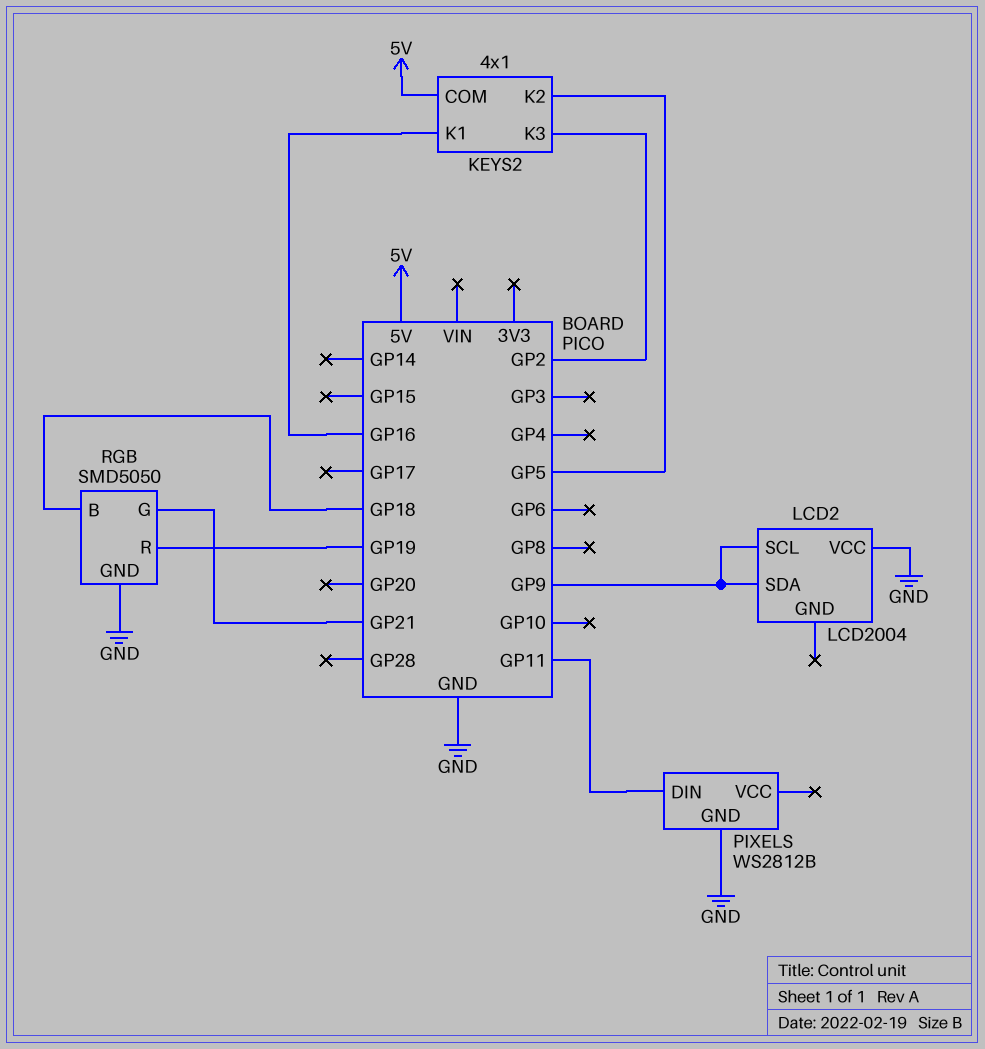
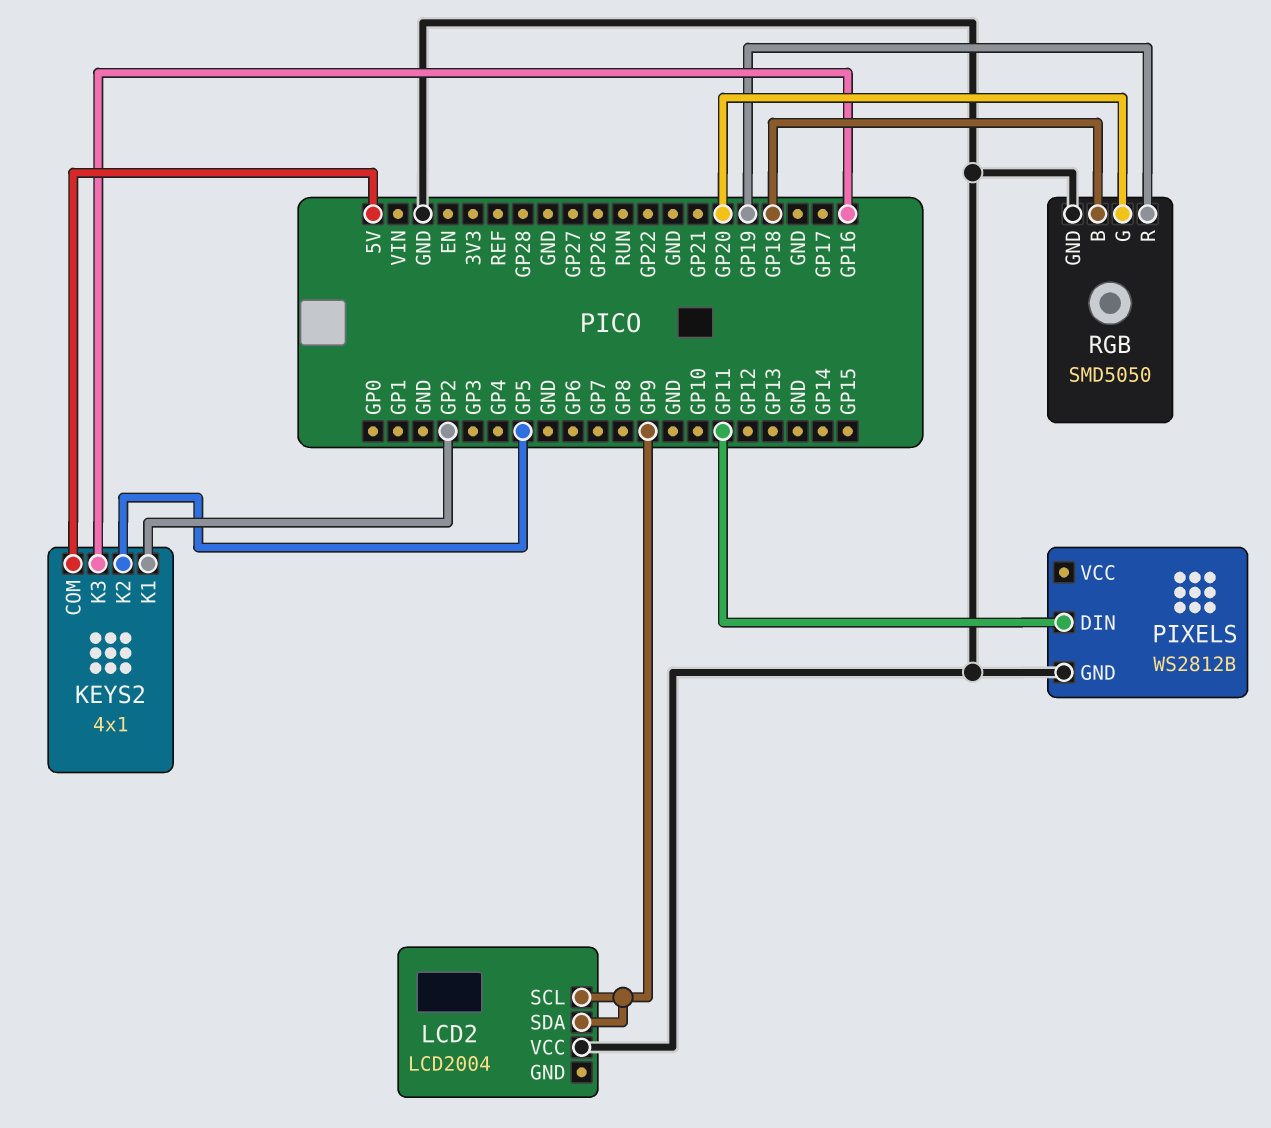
KEYS2 pin K1: GP16 -> GP2
KEYS2 pin K3: GP2 -> GP16
RGB pin G: GP21 -> GP20

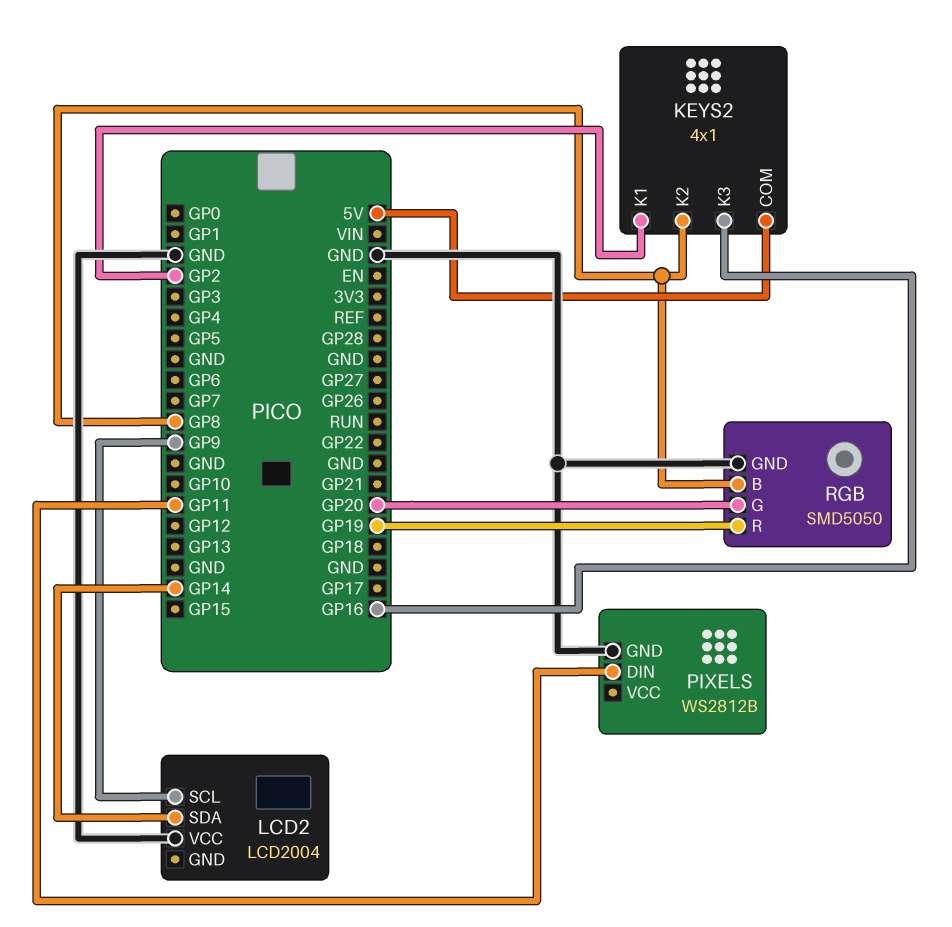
KEYS2 pin K2: GP5 -> GP8
LCD2 pin SDA: GP9 -> GP14
RGB pin B: GP18 -> GP8

